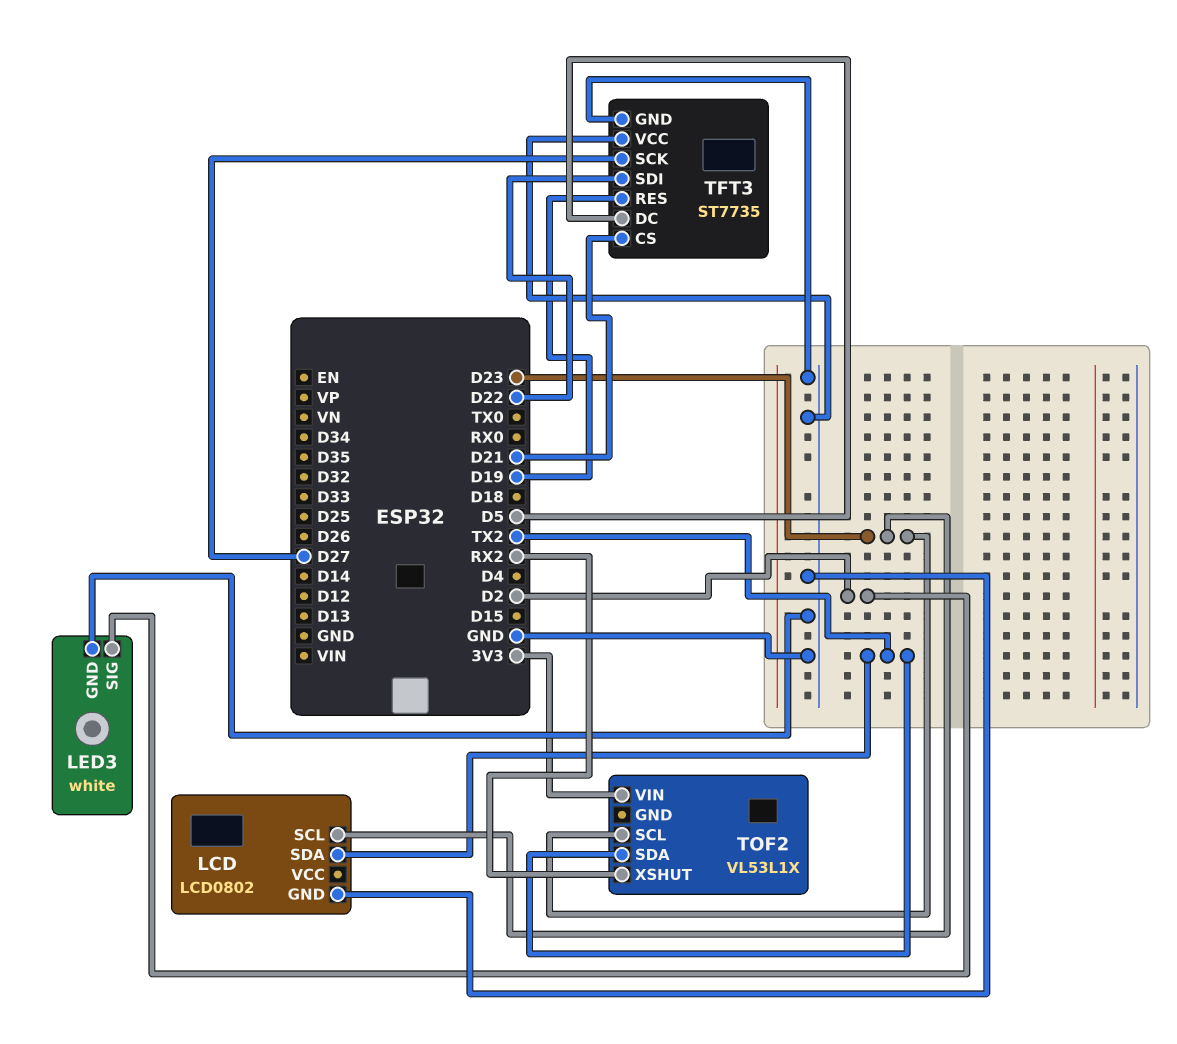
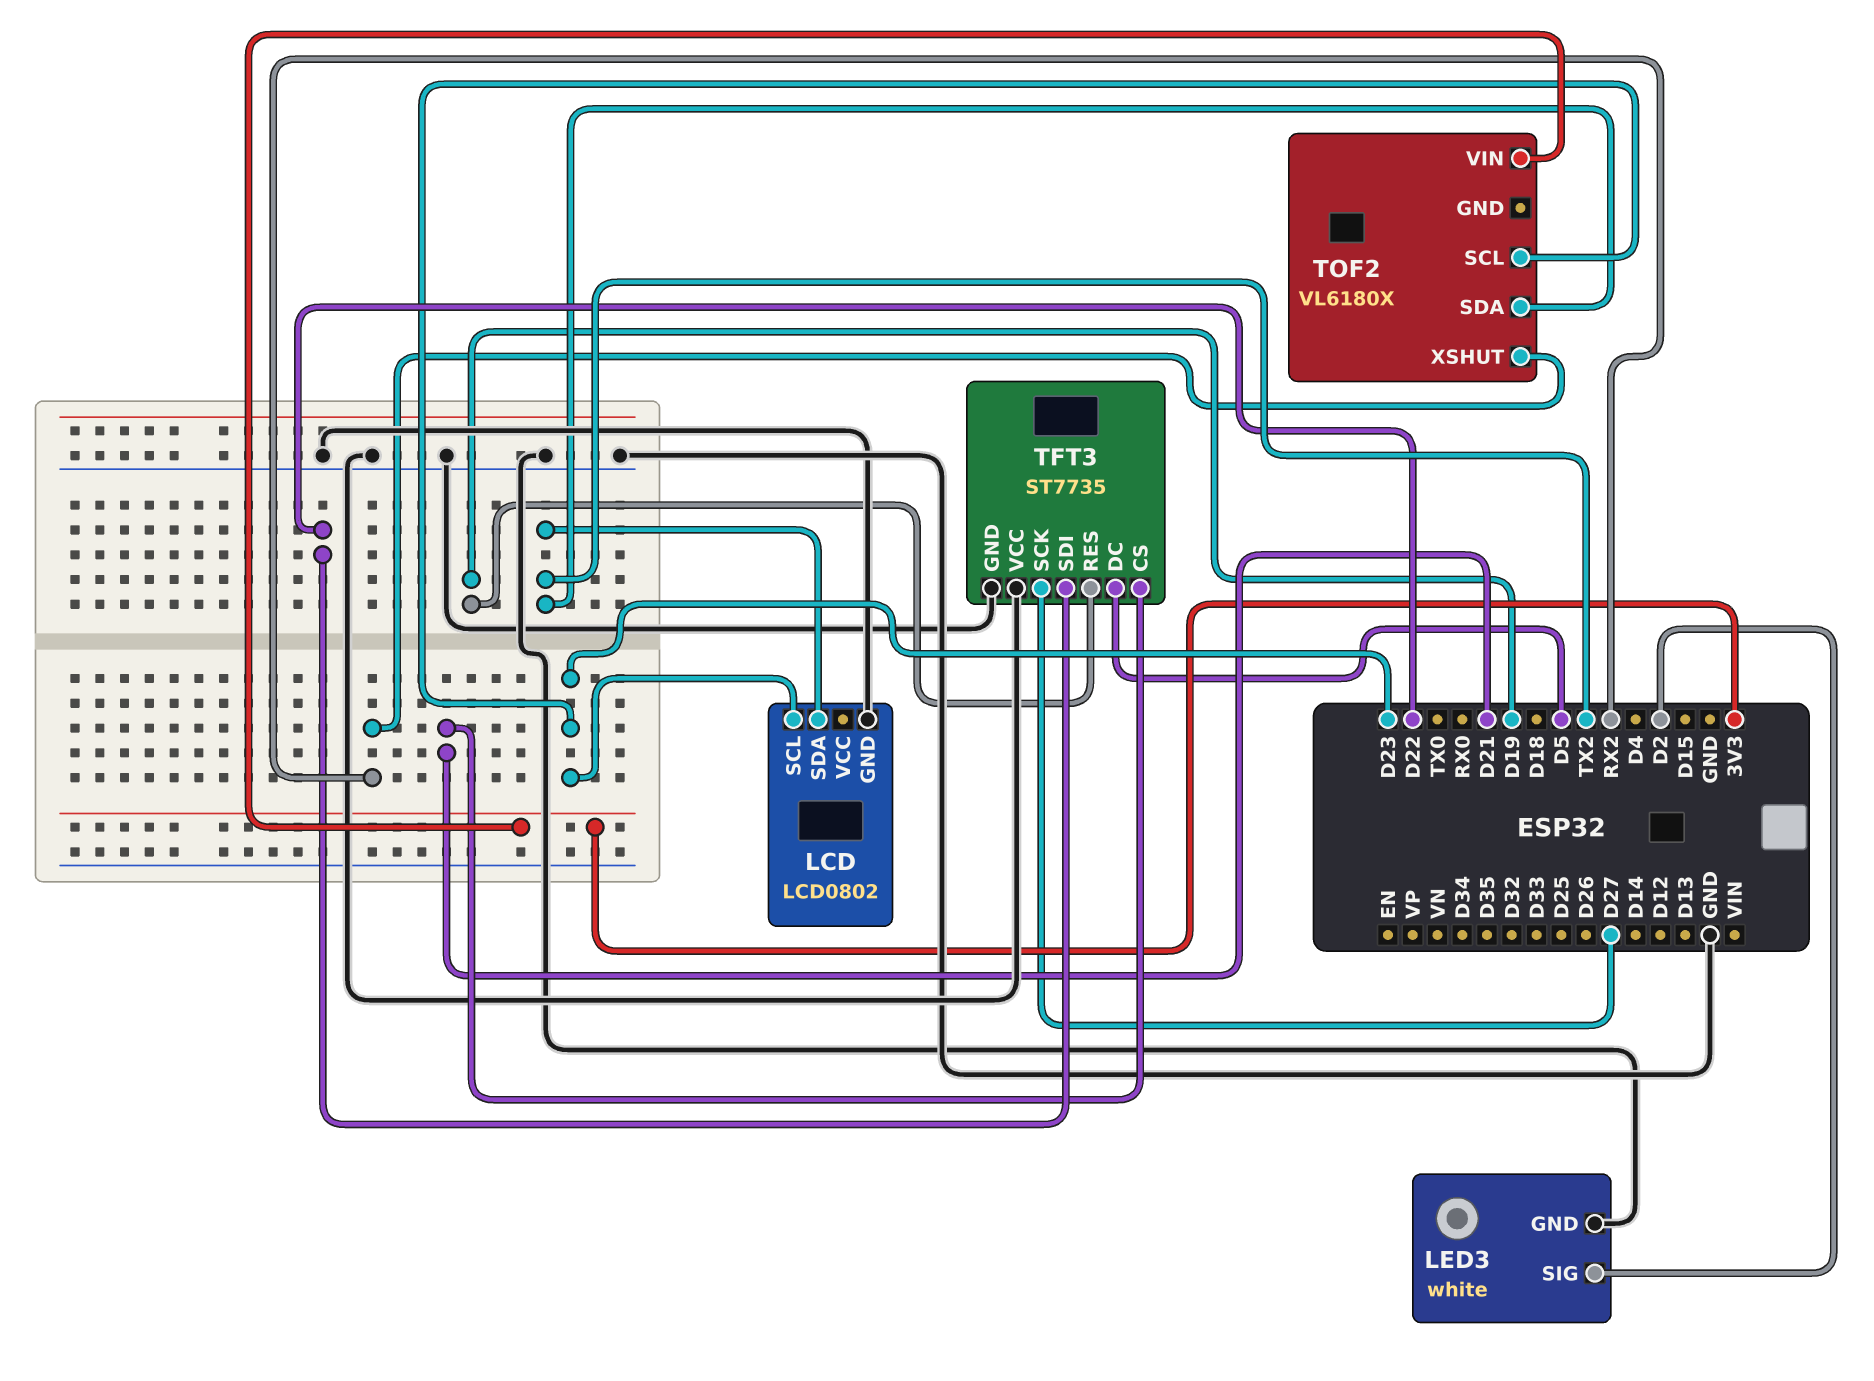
TOF2: VL53L1X -> VL6180X

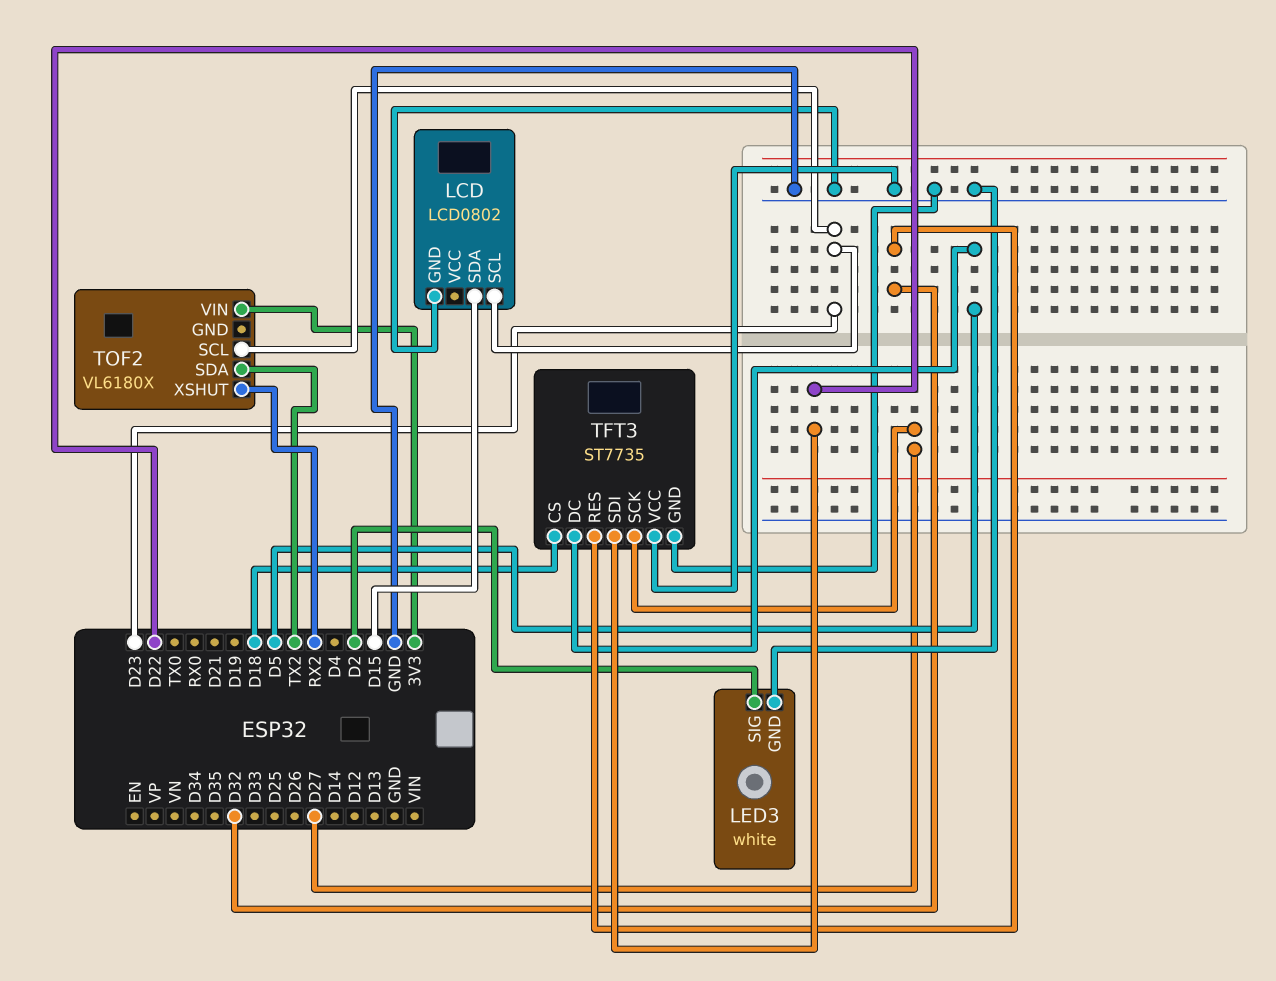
LCD pin SDA: TX2 -> D15
TFT3 pin CS: D21 -> D18
TFT3 pin RES: D19 -> D32

